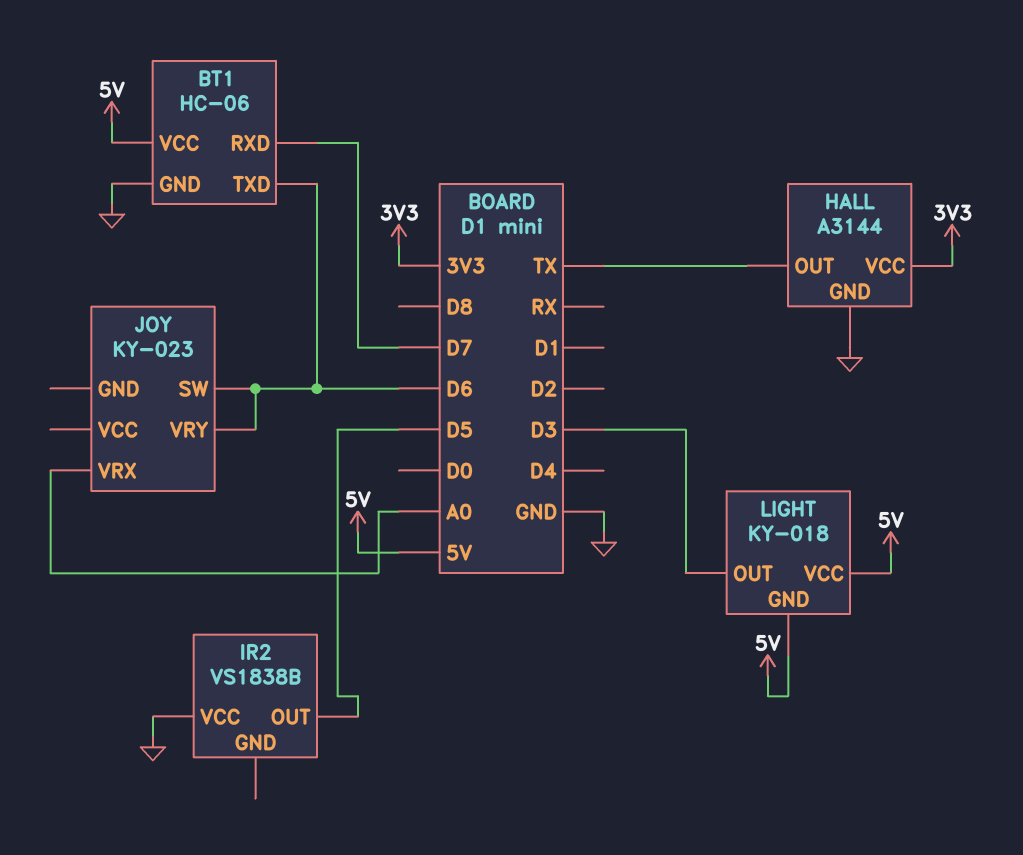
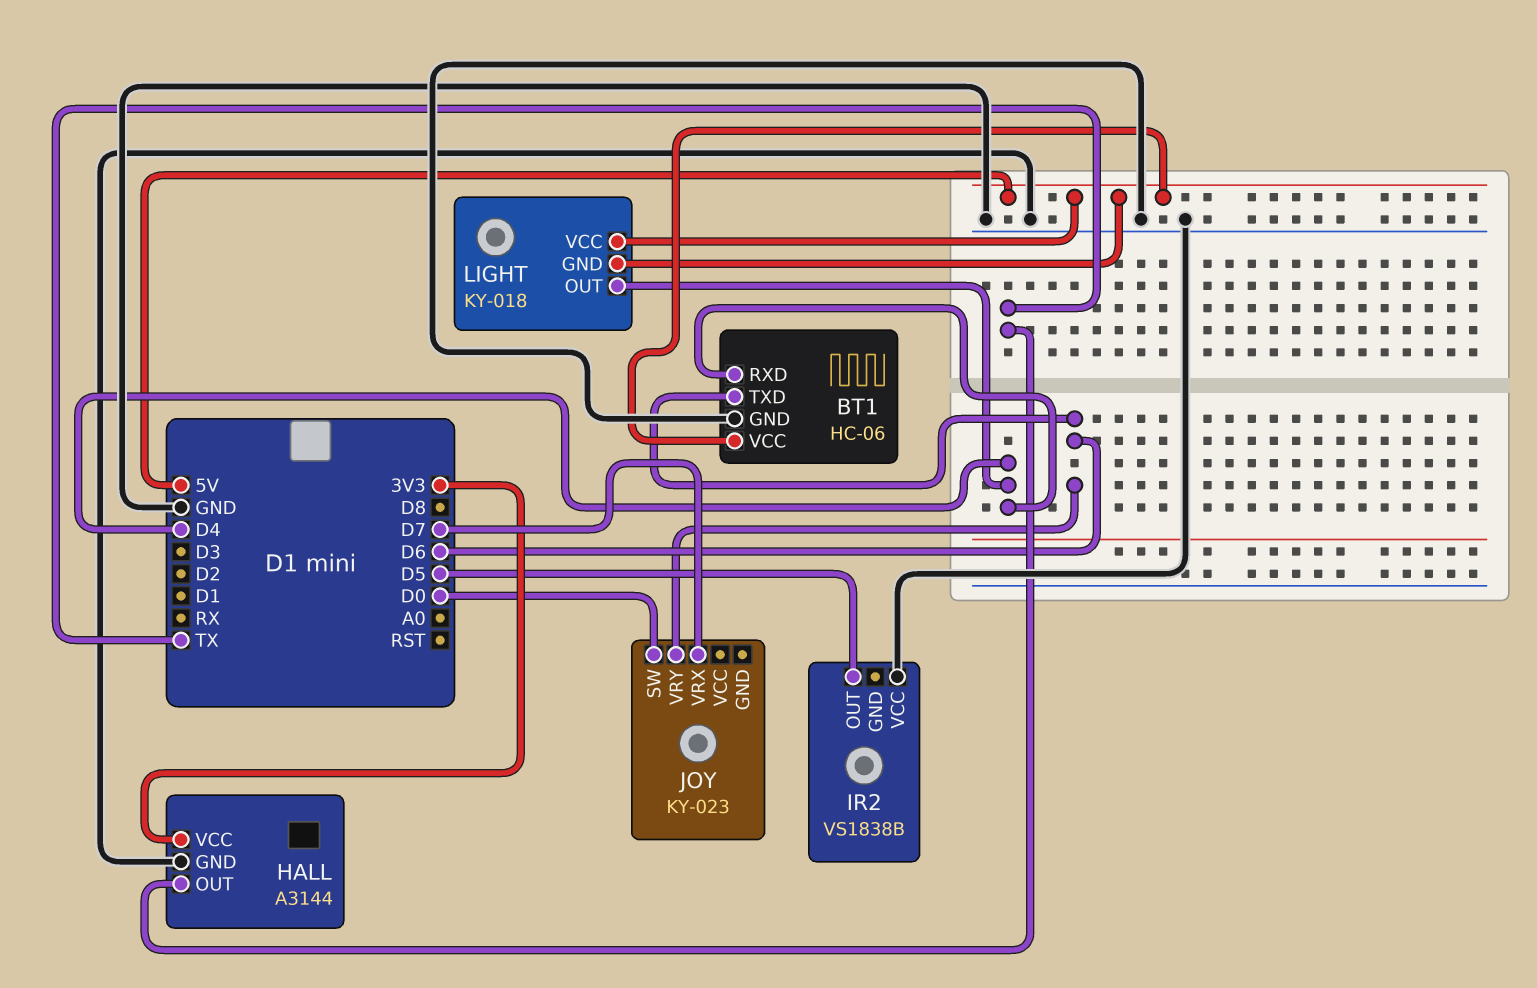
BT1 pin RXD: D7 -> D4
JOY pin SW: D6 -> D0
JOY pin VRX: A0 -> D7
LIGHT pin OUT: D3 -> D4

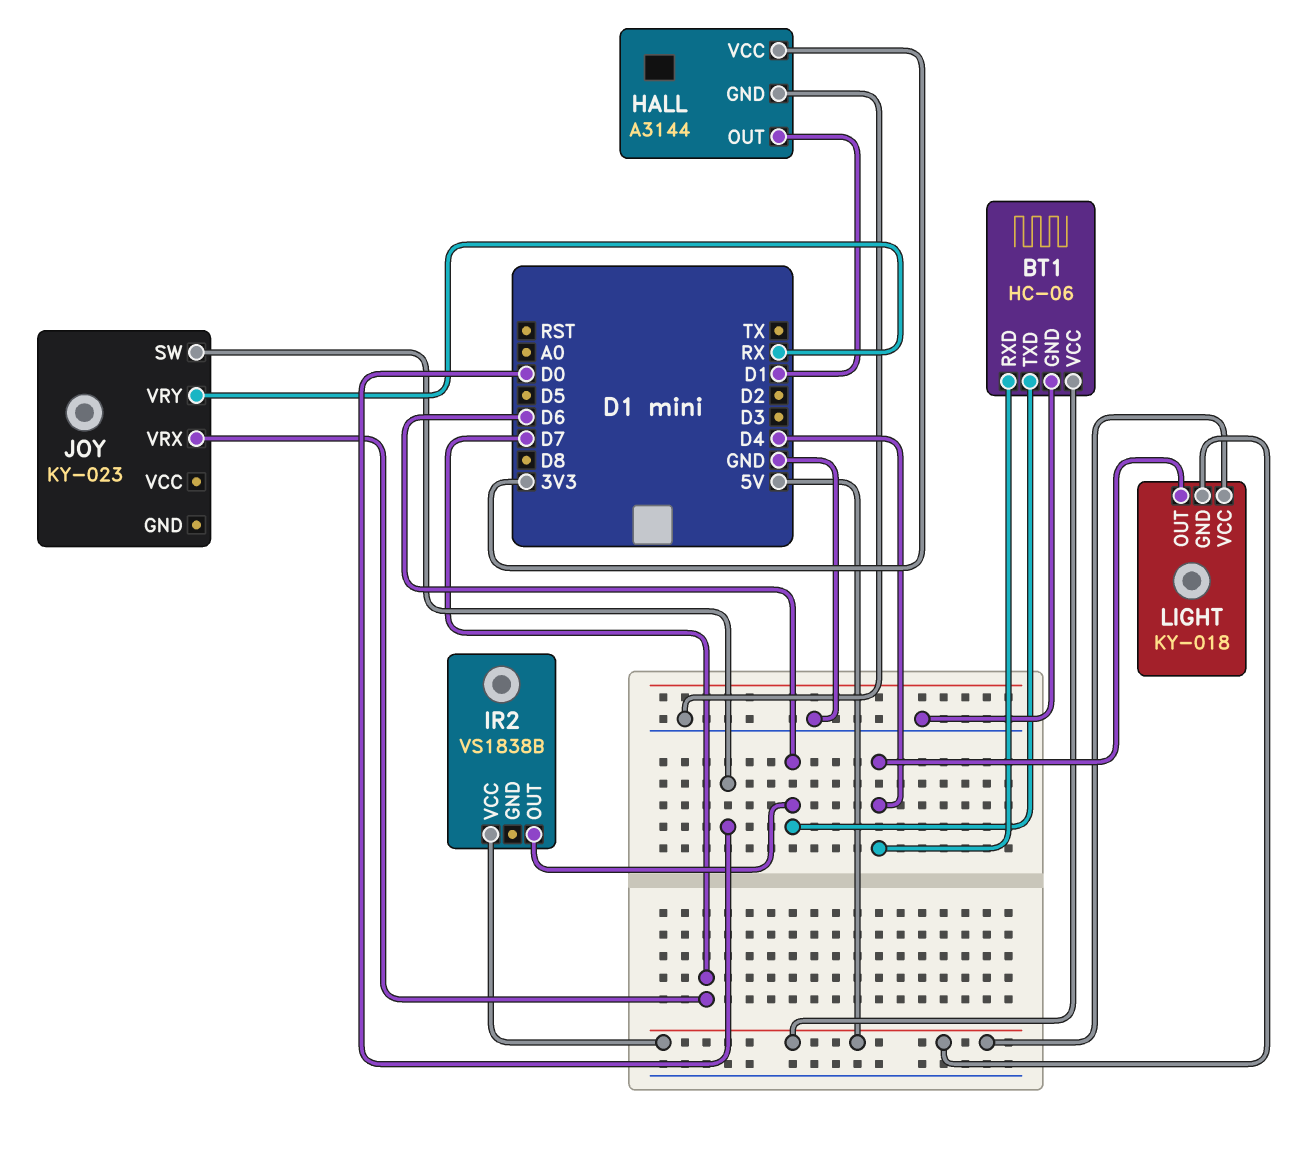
HALL pin OUT: TX -> D1
IR2 pin OUT: D5 -> D6
IR2 pin VCC: GND -> 5V
JOY pin VRY: D6 -> RX

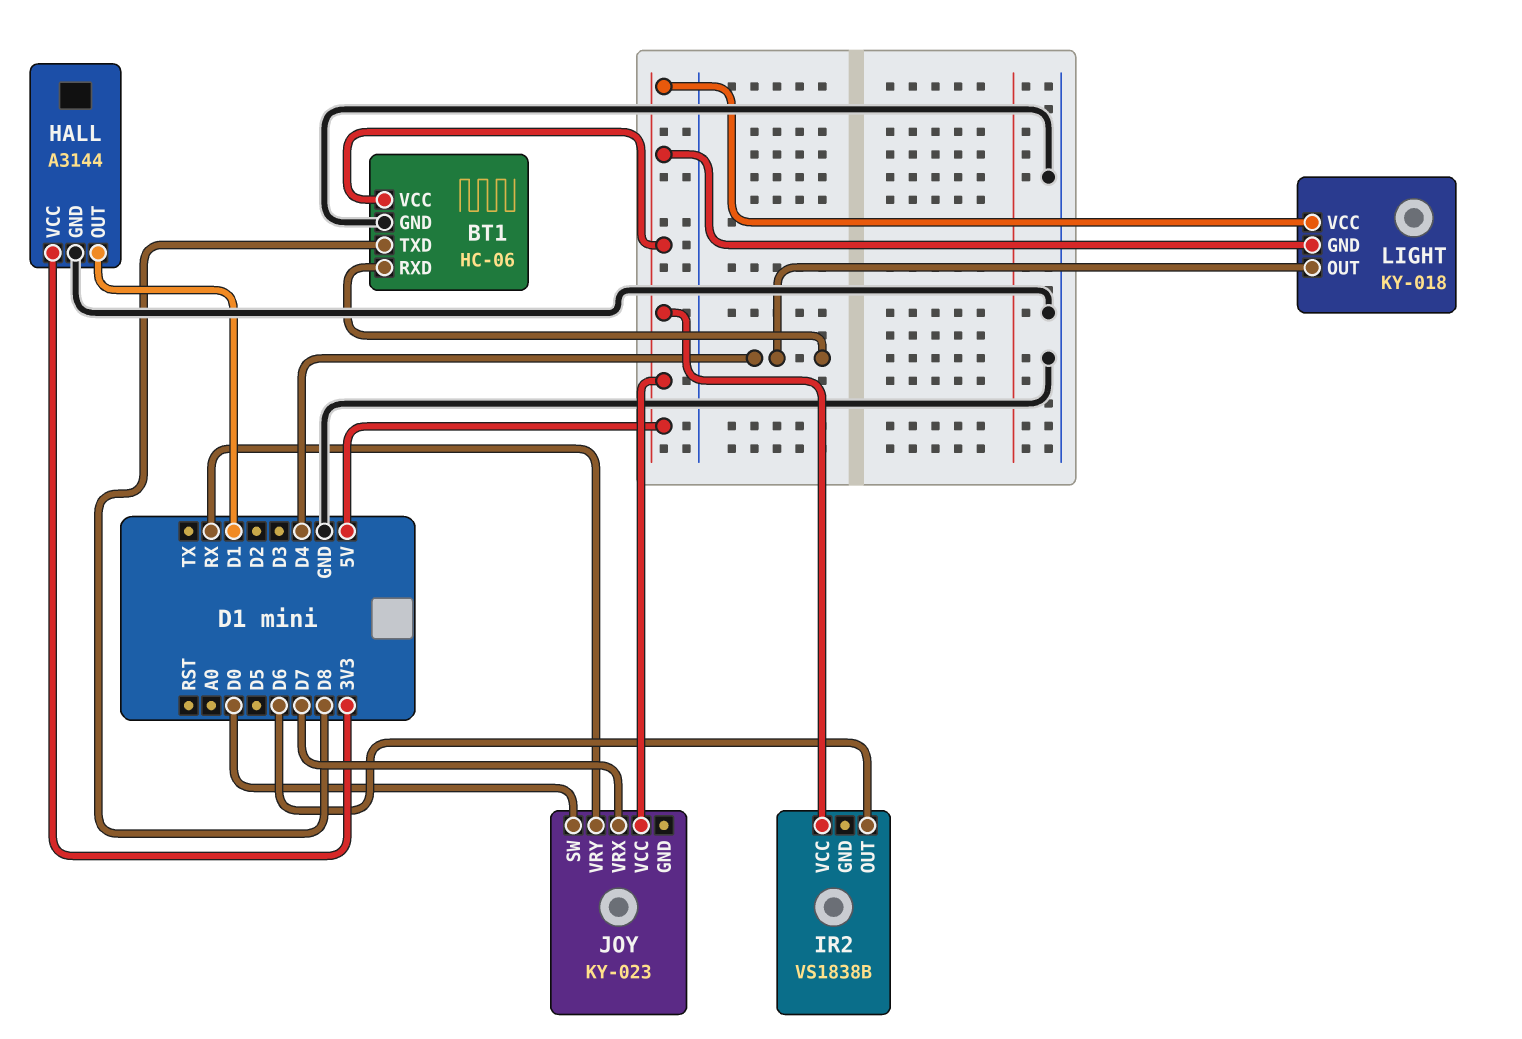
BT1 pin TXD: D6 -> D8
JOY pin VCC: none -> 5V

